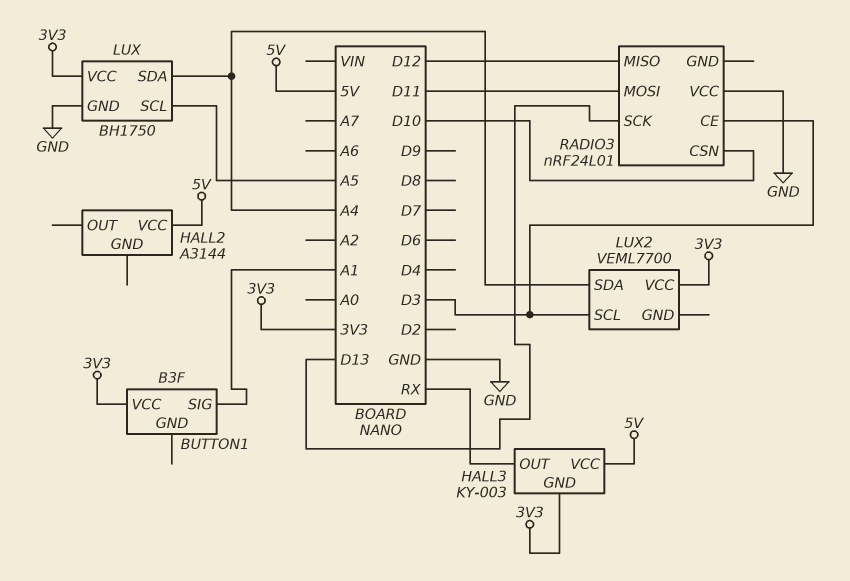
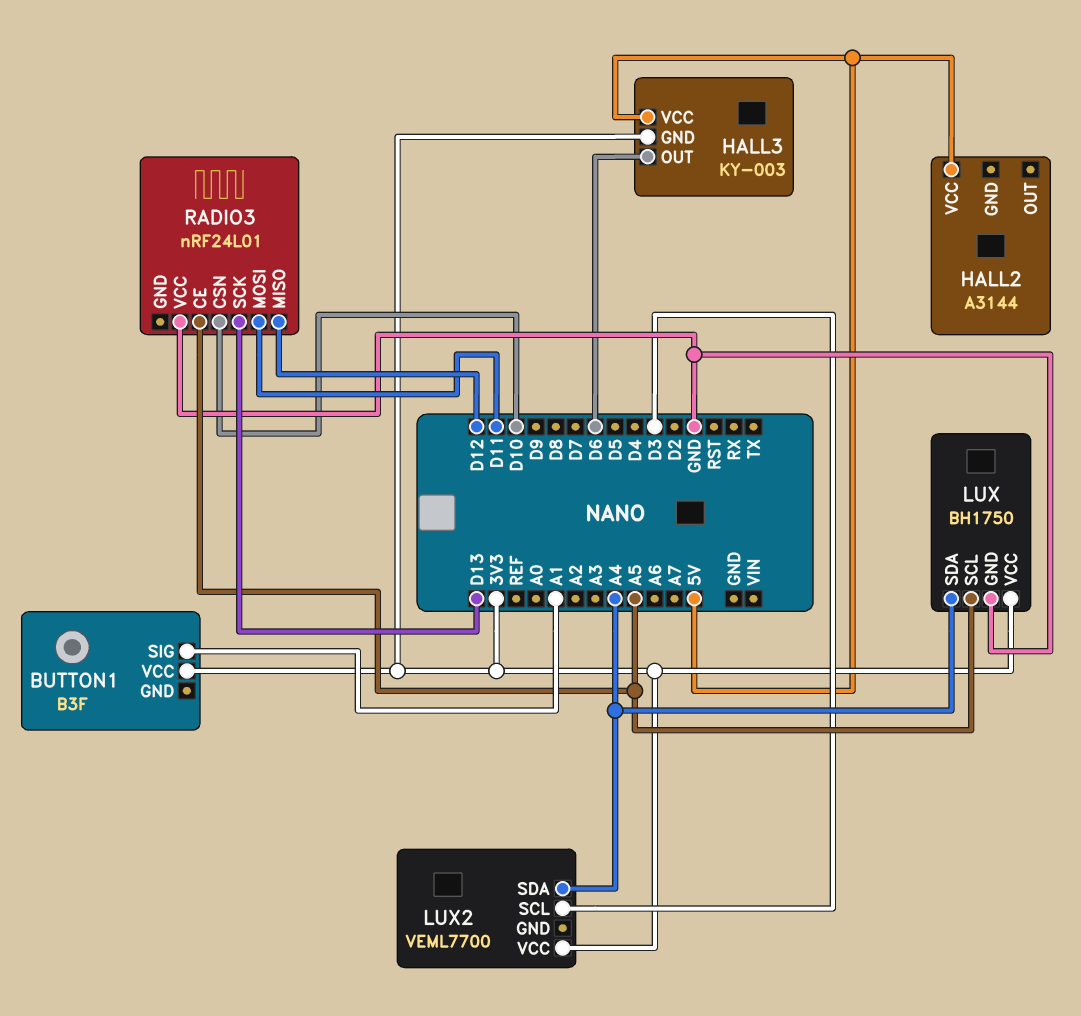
HALL3 pin OUT: RX -> D6
RADIO3 pin CE: D3 -> A5

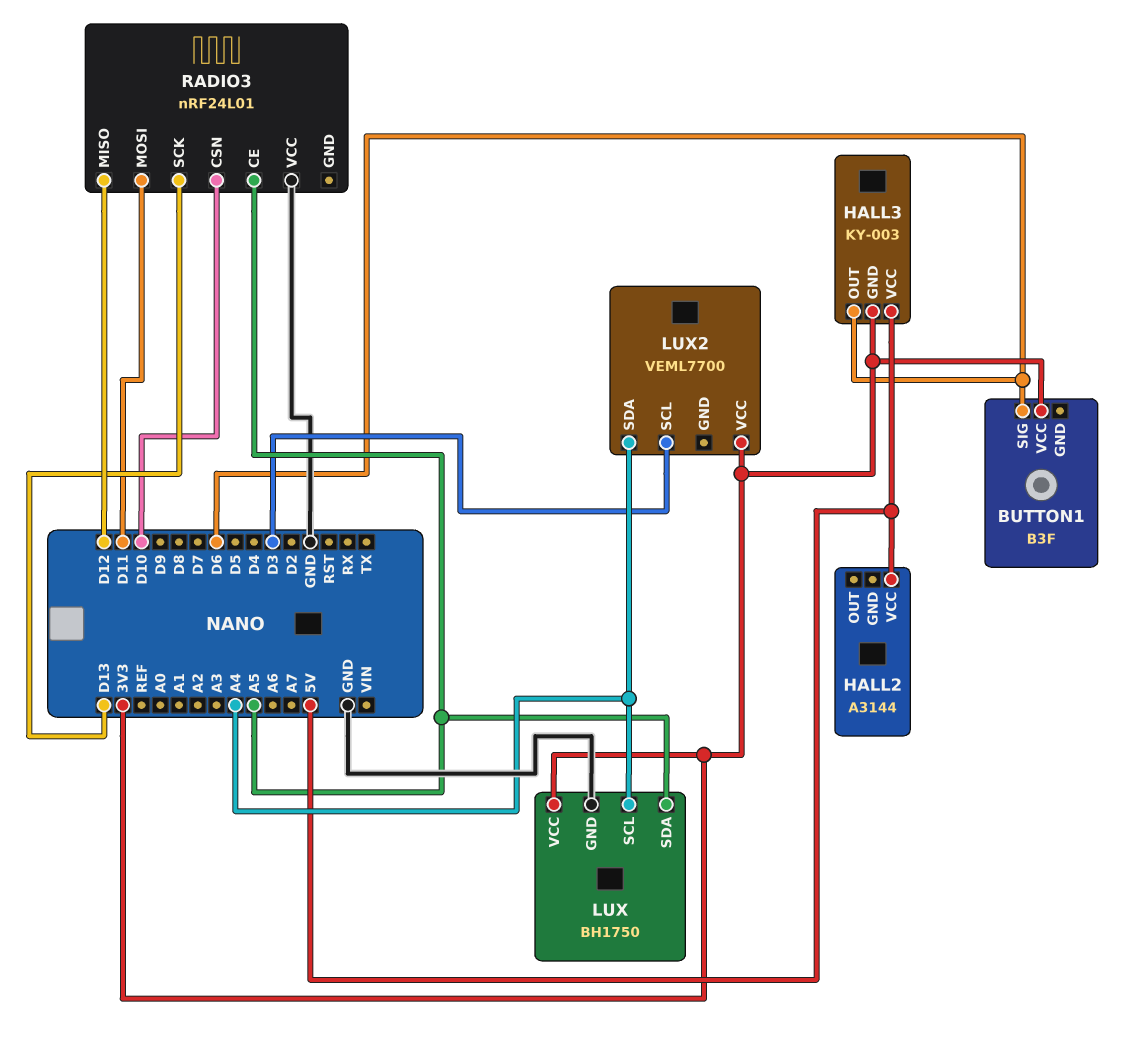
BUTTON1 pin SIG: A1 -> D6
LUX pin SCL: A5 -> A4
LUX pin SDA: A4 -> A5

